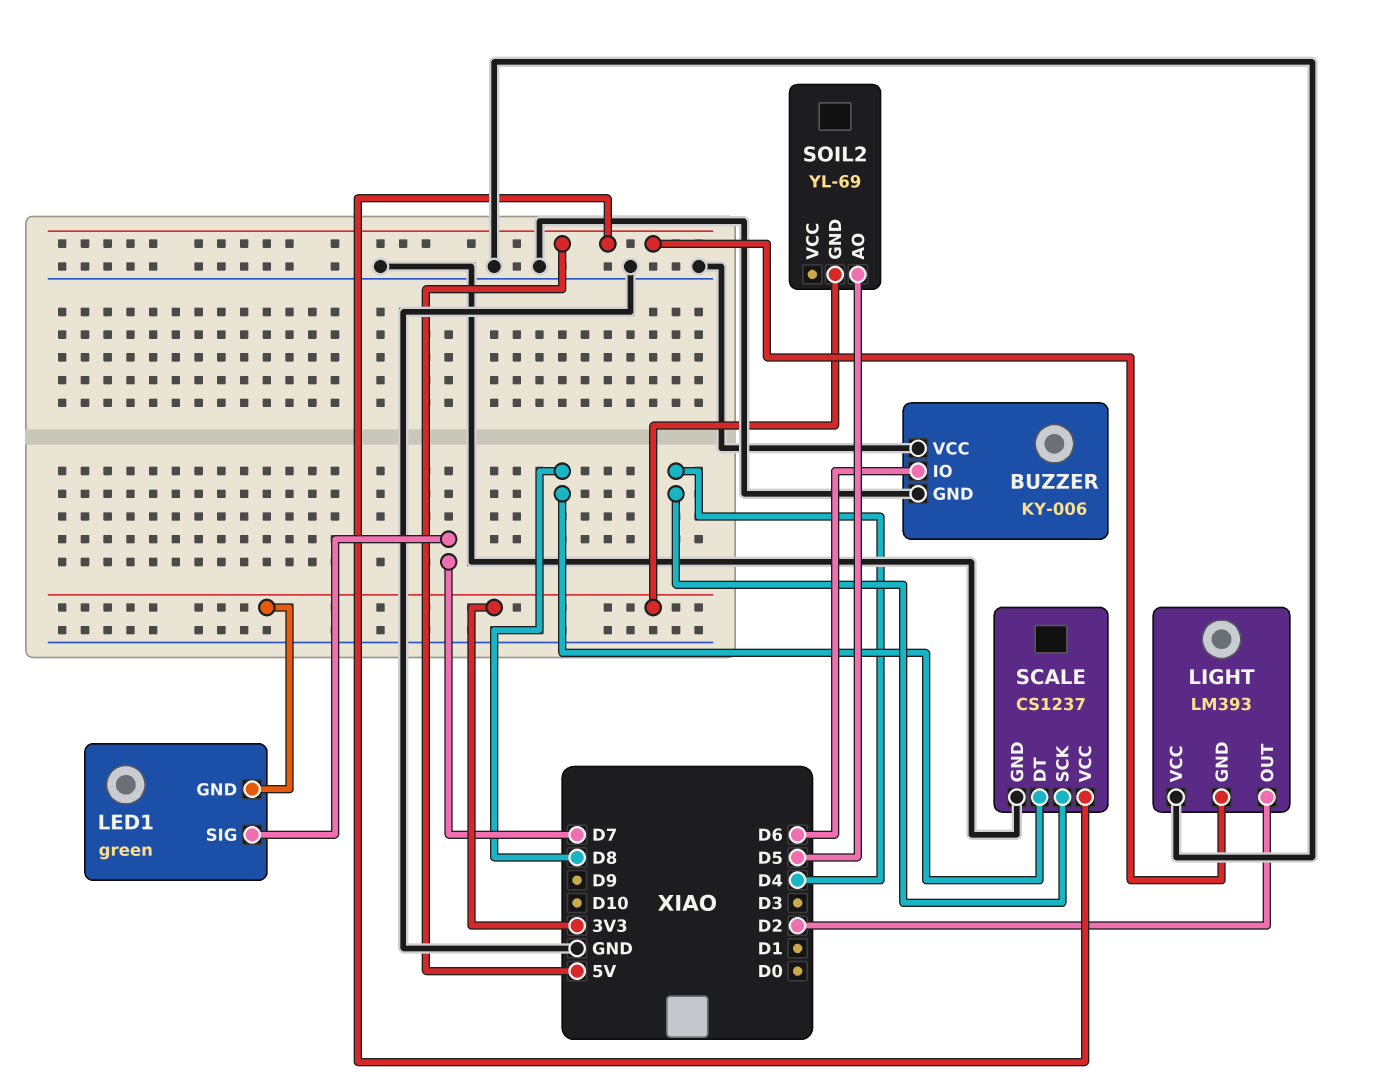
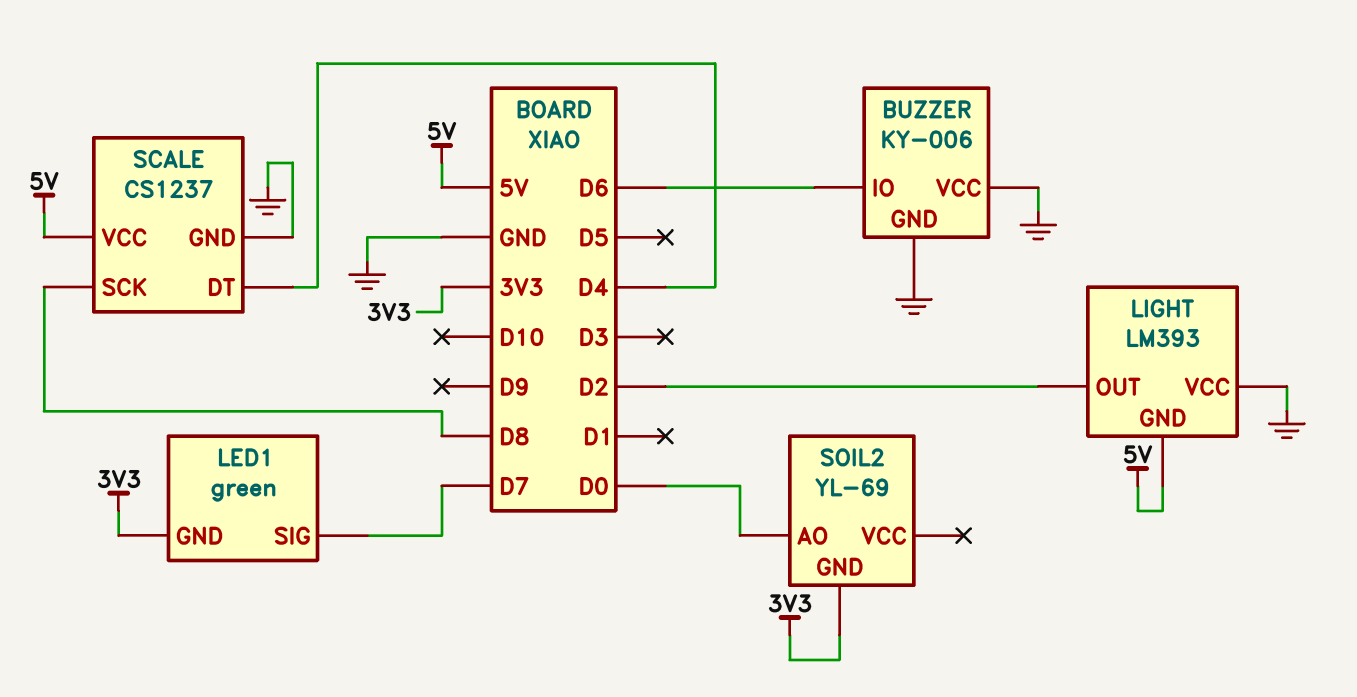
SCALE pin DT: D8 -> D4
SCALE pin SCK: D4 -> D8
SOIL2 pin AO: D5 -> D0

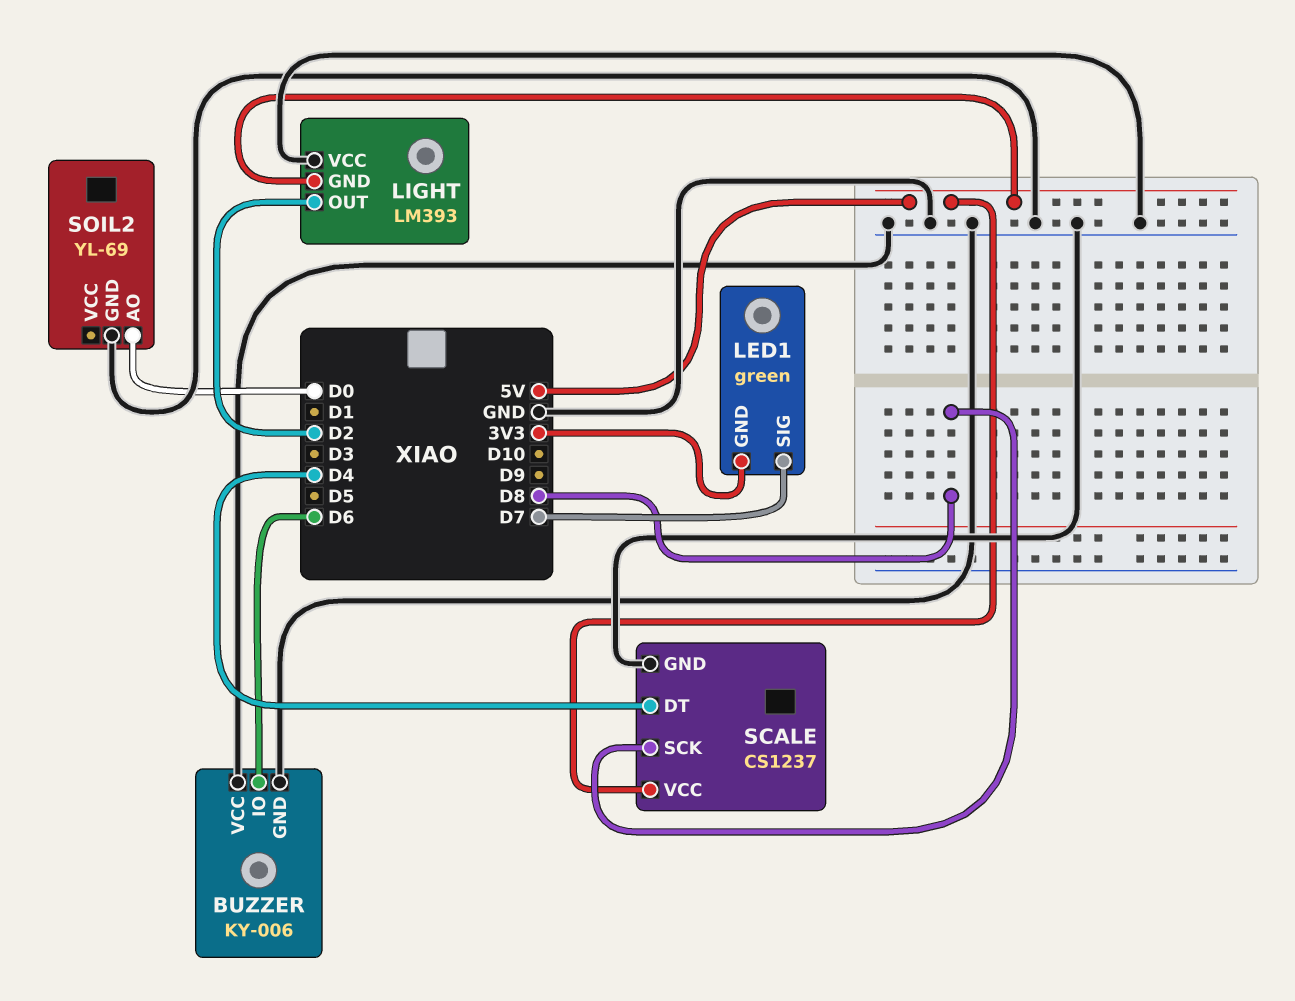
SOIL2 pin GND: 3V3 -> GND

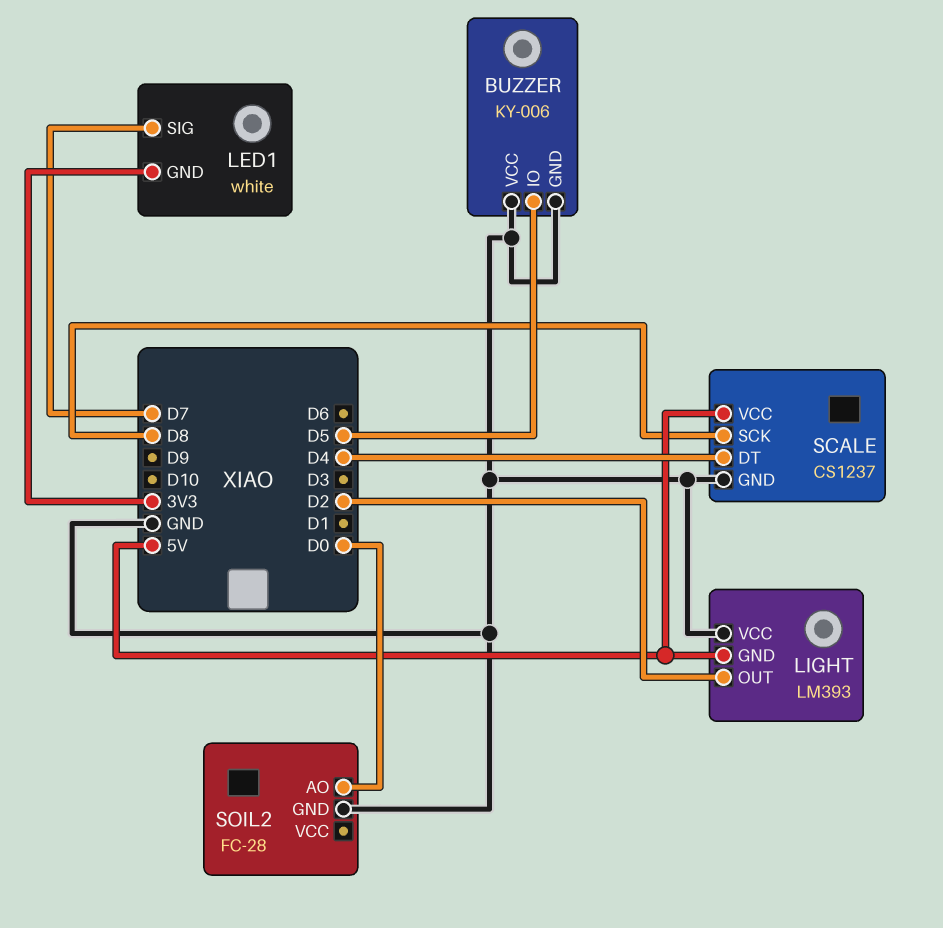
BUZZER pin IO: D6 -> D5
LED1: green -> white
SOIL2: YL-69 -> FC-28

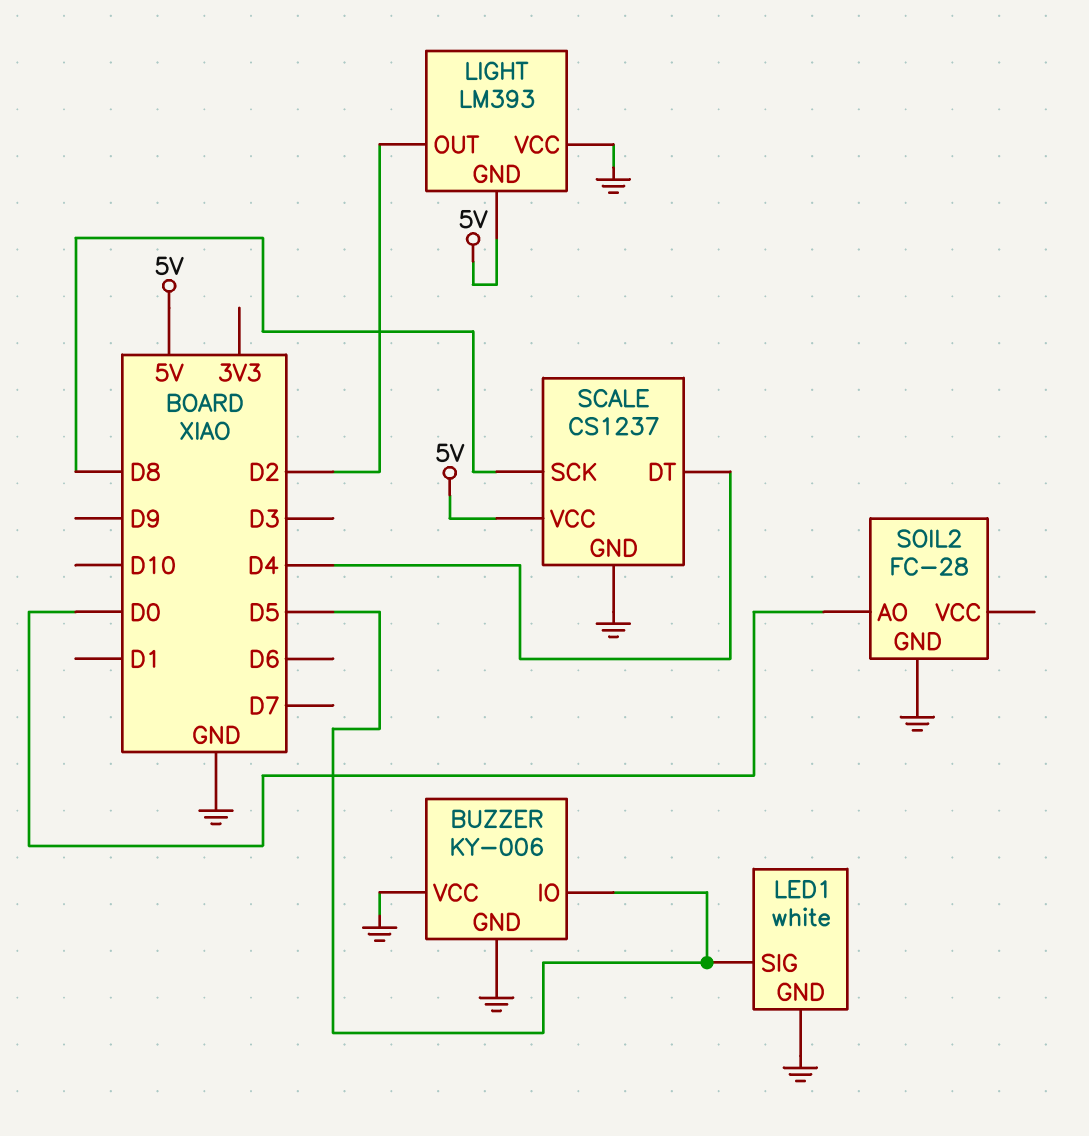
LED1 pin GND: 3V3 -> GND
LED1 pin SIG: D7 -> D5

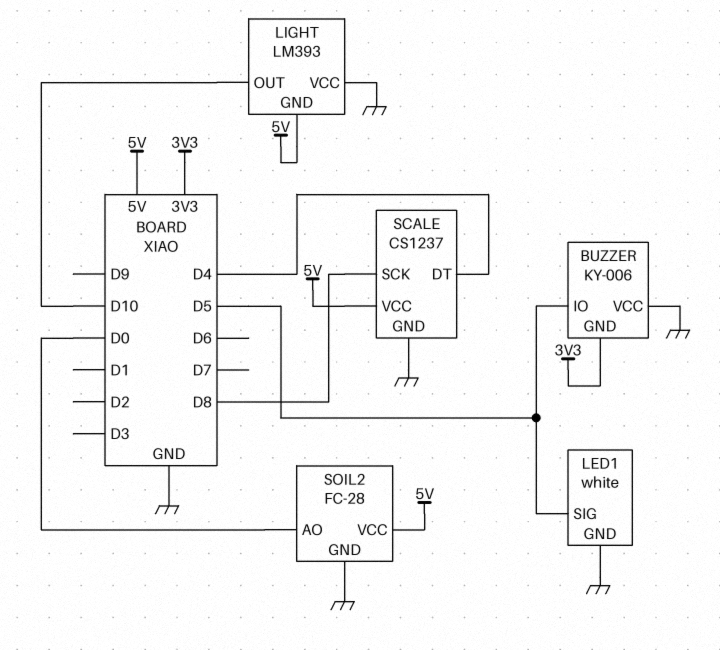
BUZZER pin GND: GND -> 3V3
LIGHT pin OUT: D2 -> D10
SOIL2 pin VCC: none -> 5V

